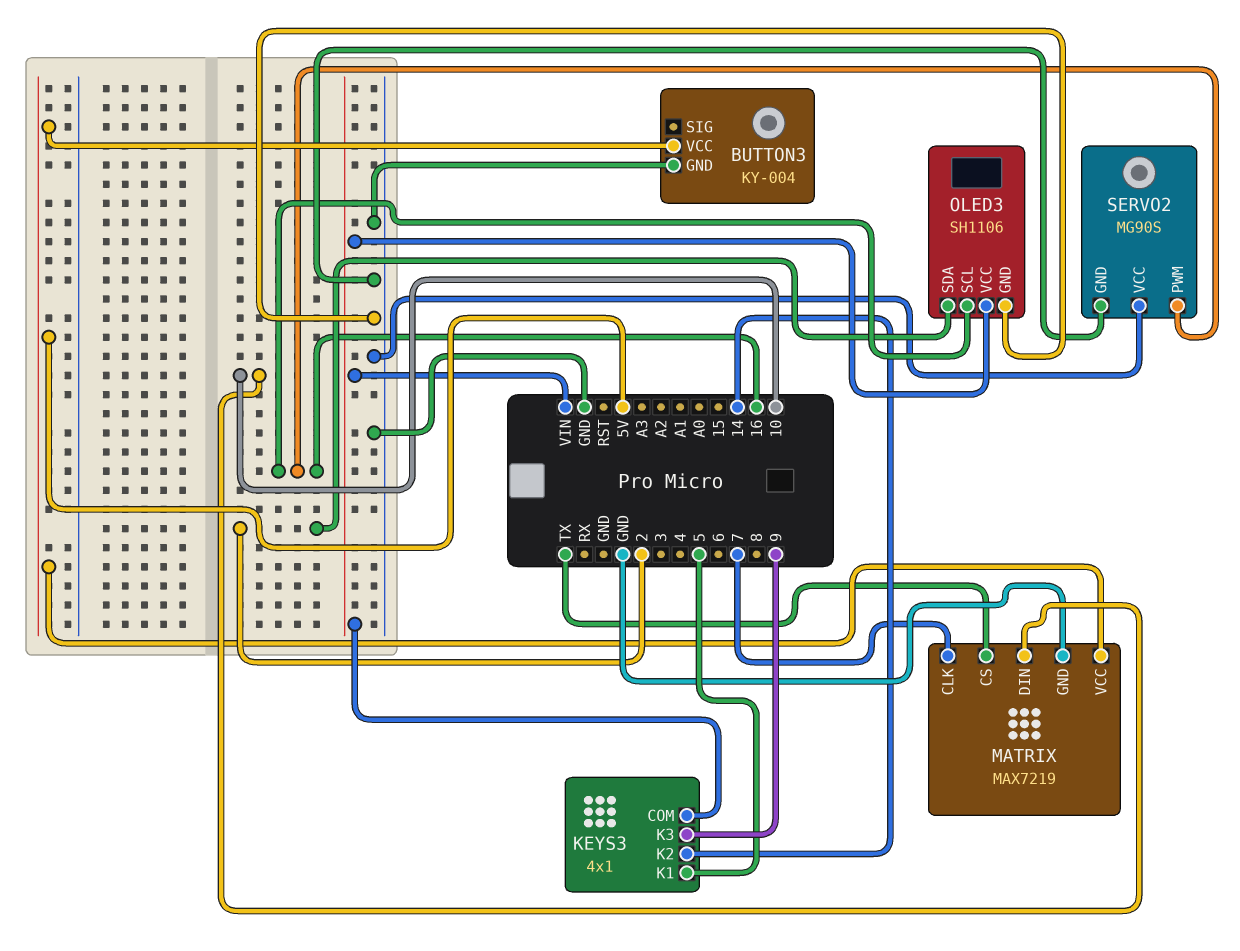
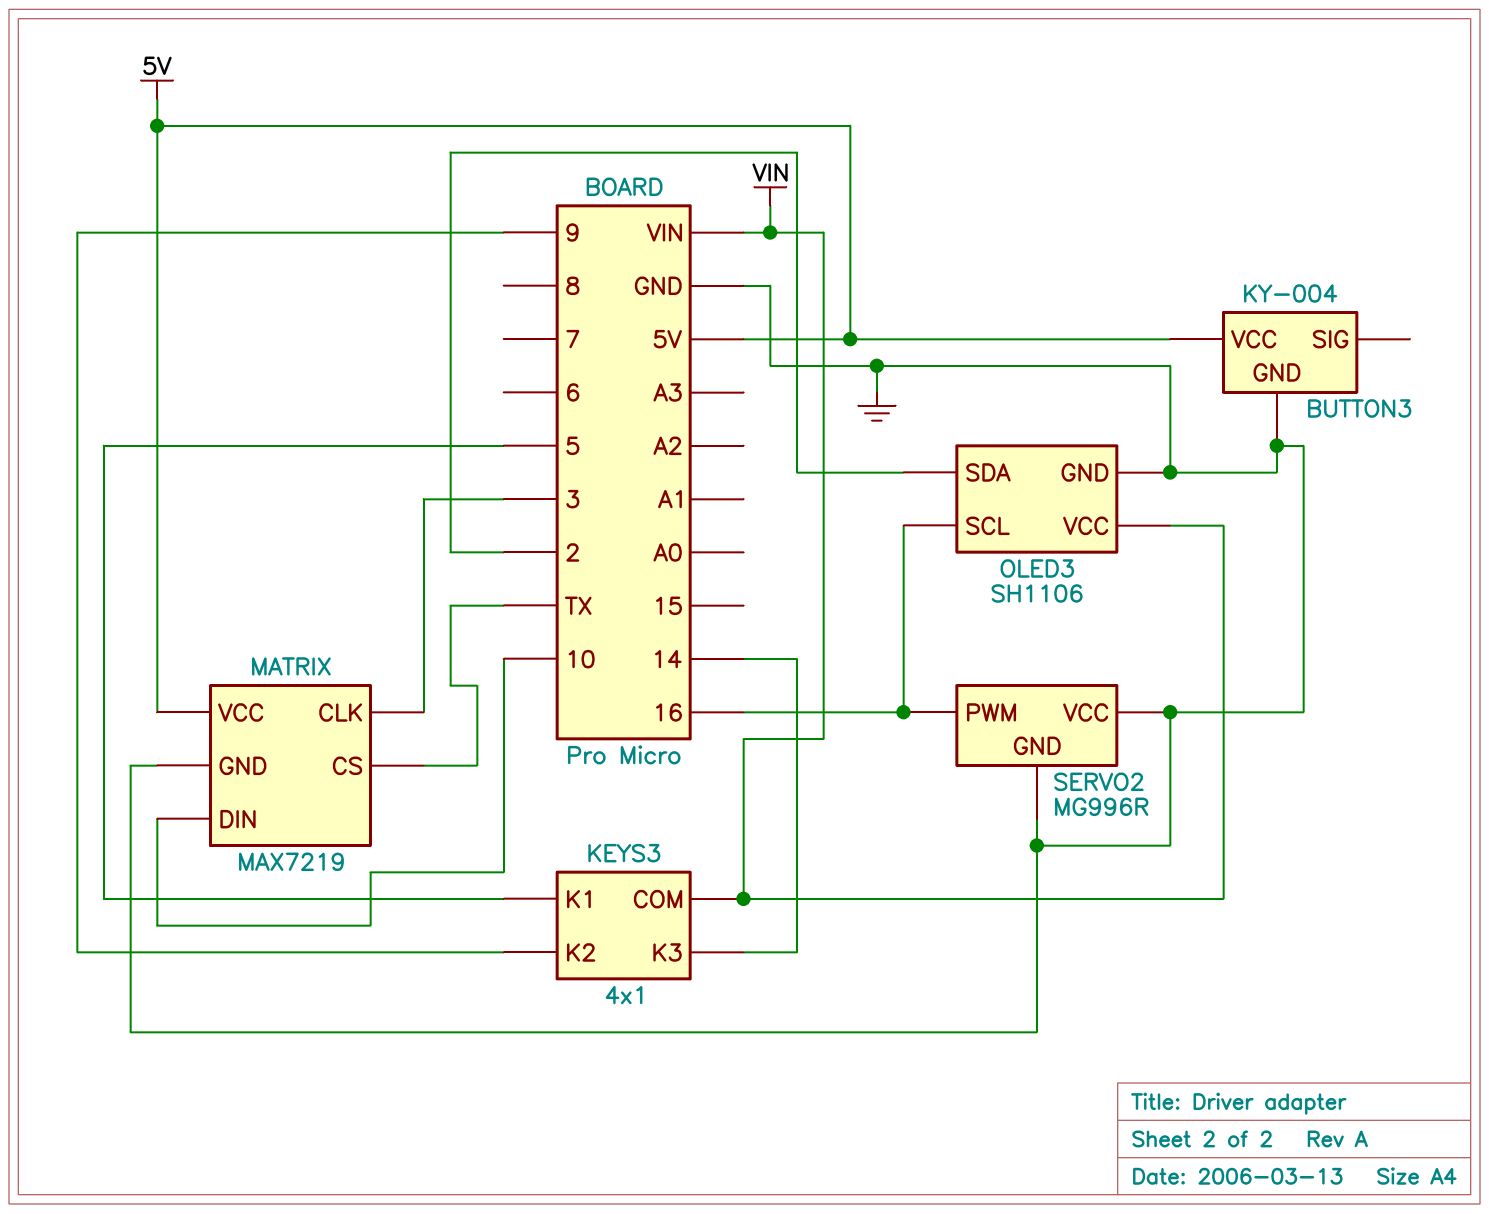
KEYS3 pin K2: 14 -> 9
KEYS3 pin K3: 9 -> 14
MATRIX pin CLK: 7 -> 3
SERVO2: MG90S -> MG996R

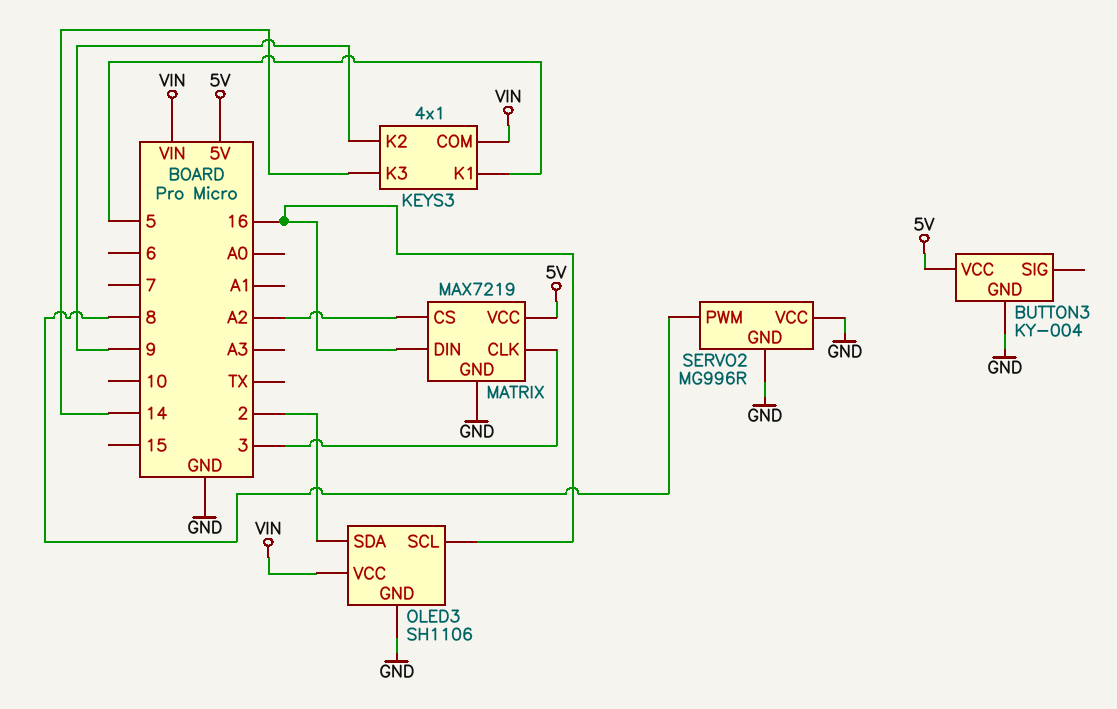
MATRIX pin CS: TX -> A2
MATRIX pin DIN: 10 -> 16
SERVO2 pin PWM: 16 -> 8

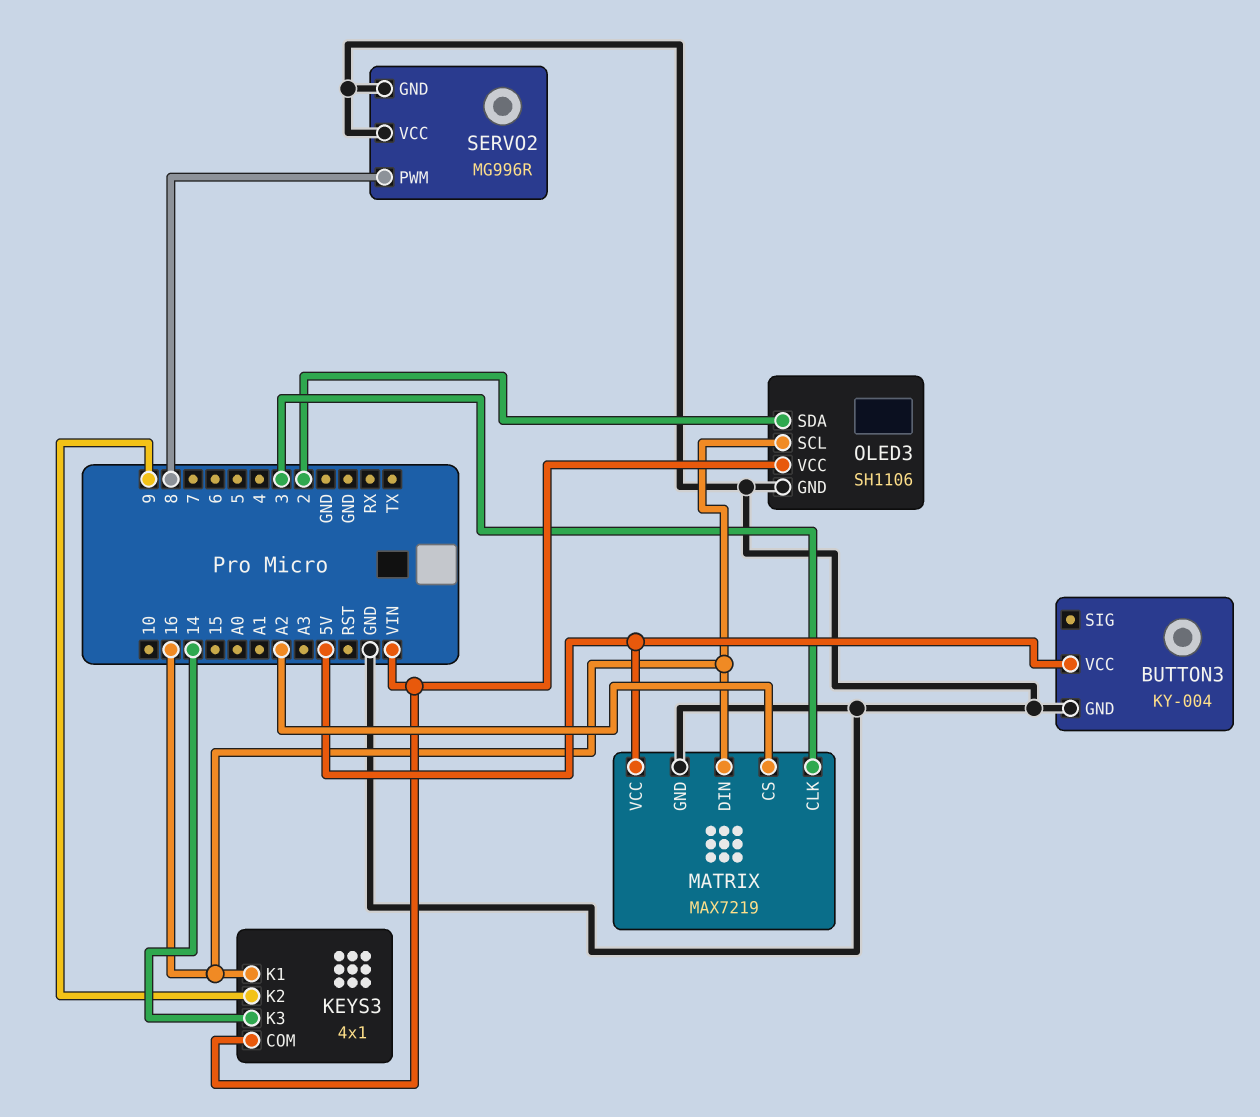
KEYS3 pin K1: 5 -> 16

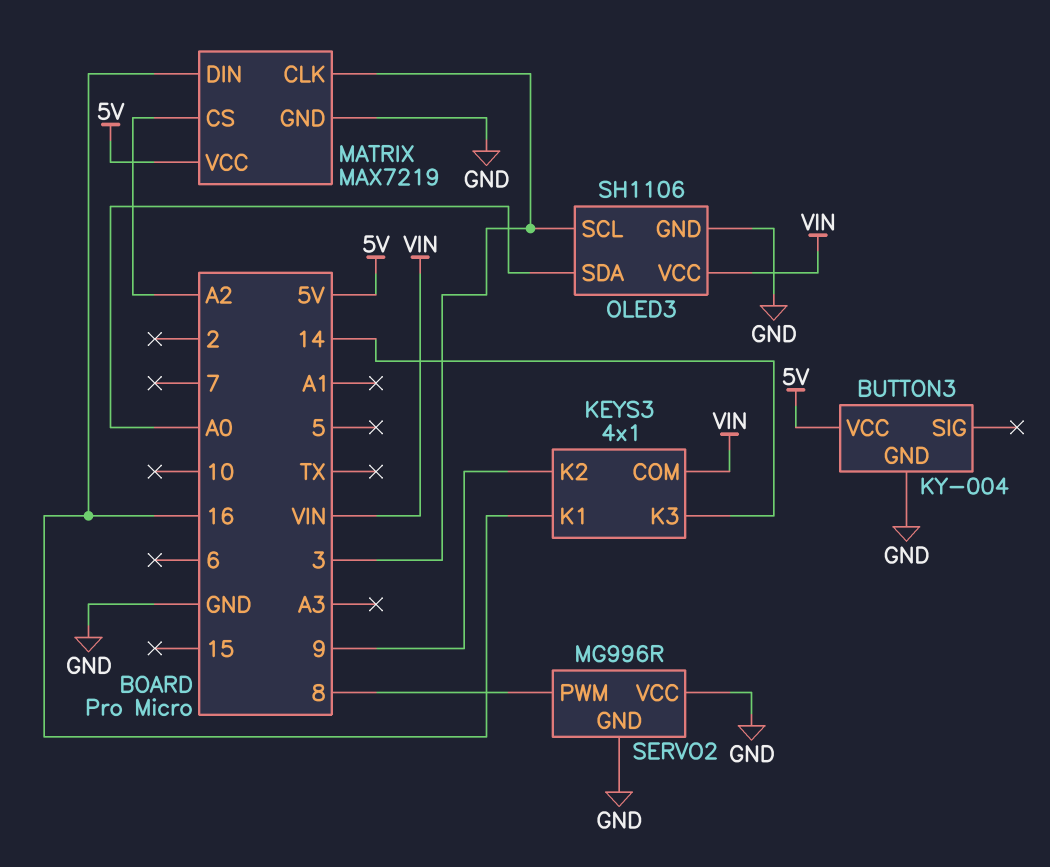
OLED3 pin SCL: 16 -> 3
OLED3 pin SDA: 2 -> A0

